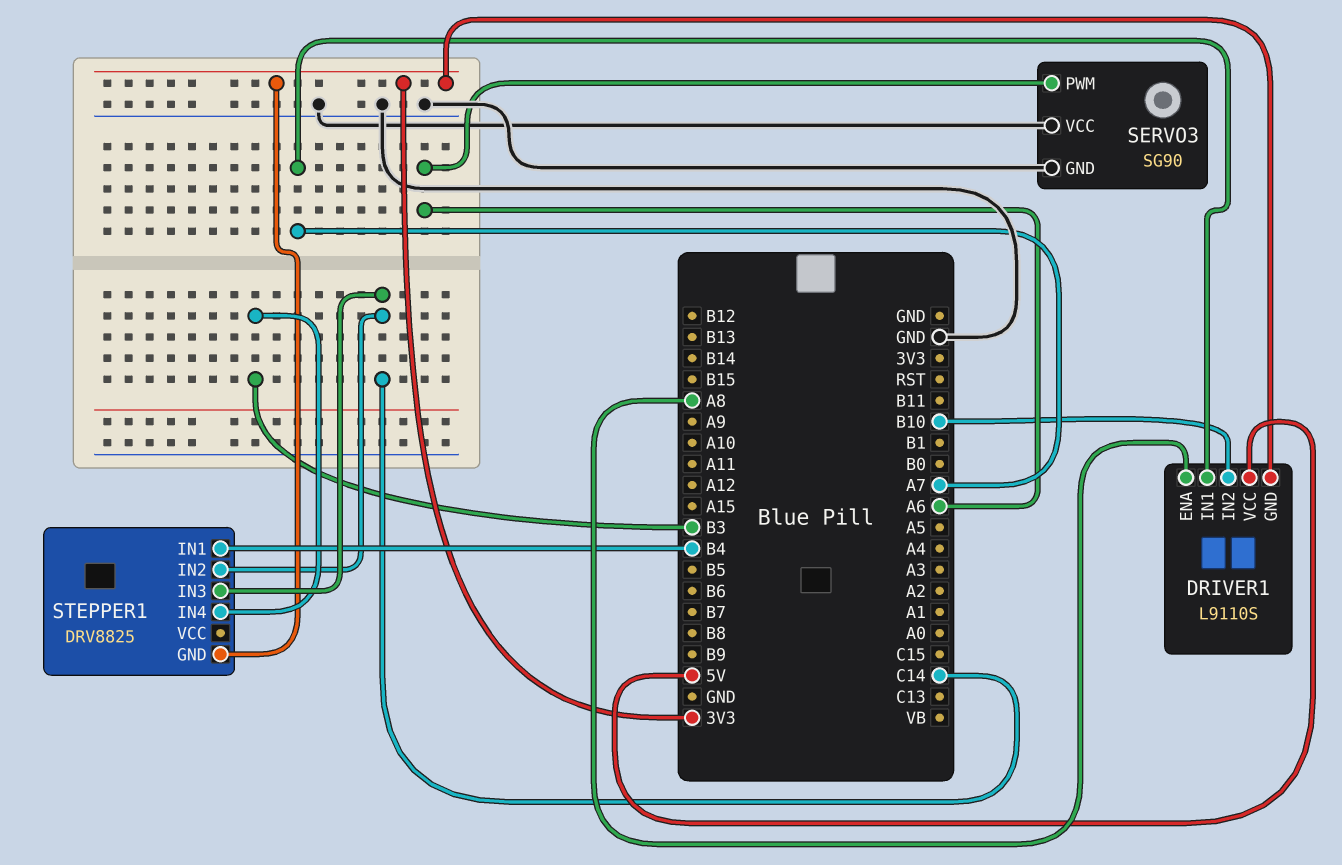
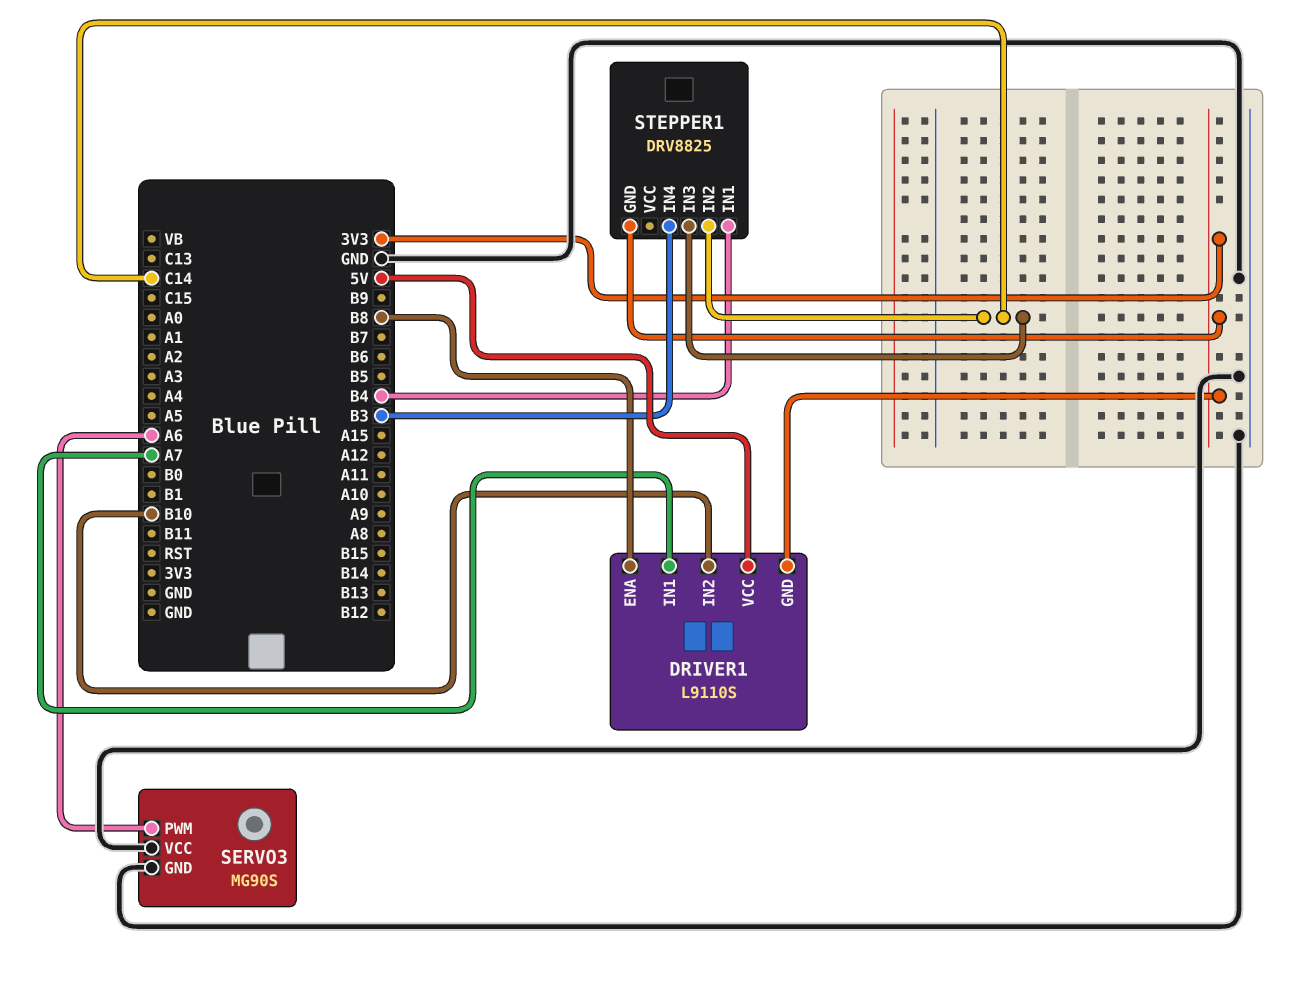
DRIVER1 pin ENA: A8 -> B8
SERVO3: SG90 -> MG90S

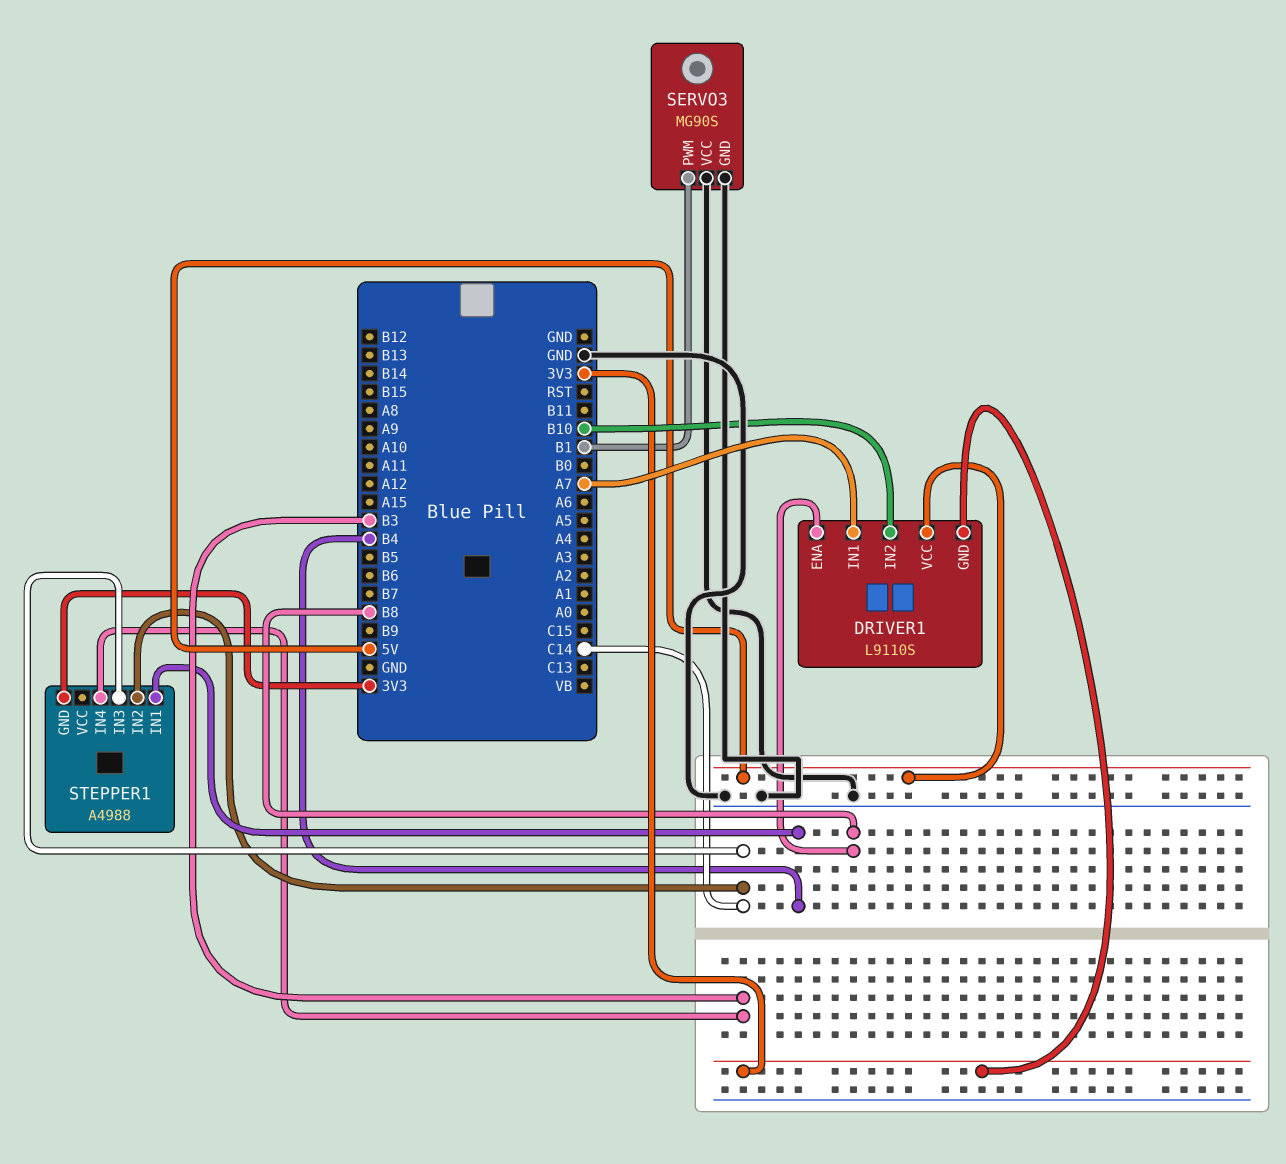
SERVO3 pin PWM: A6 -> B1
STEPPER1: DRV8825 -> A4988

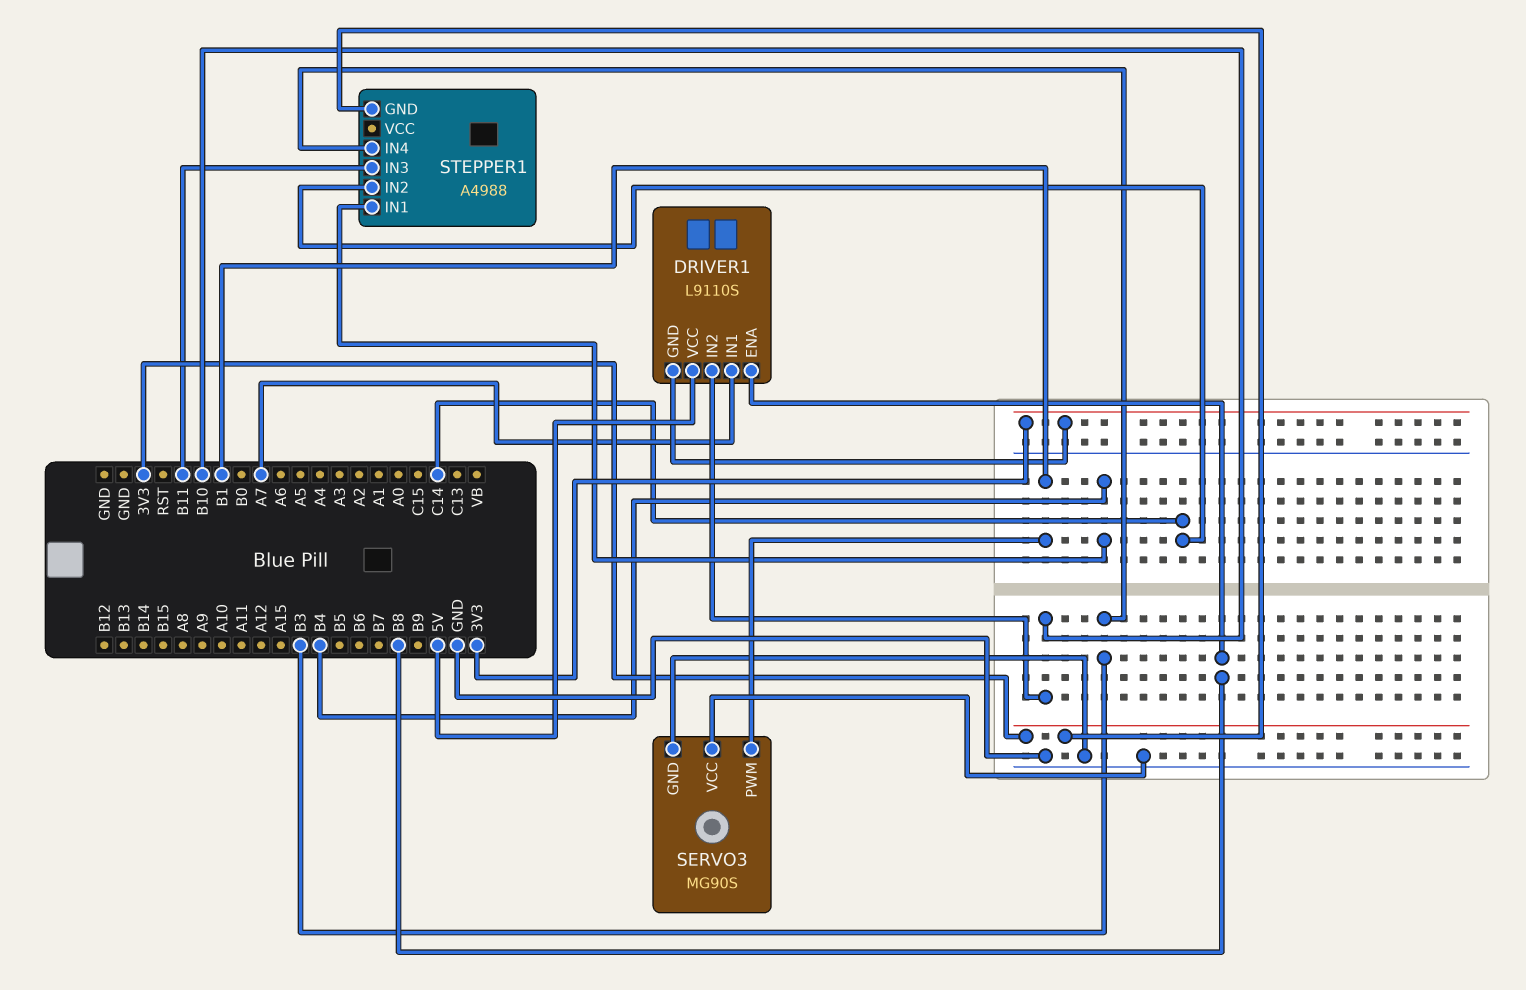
STEPPER1 pin IN3: C14 -> B11

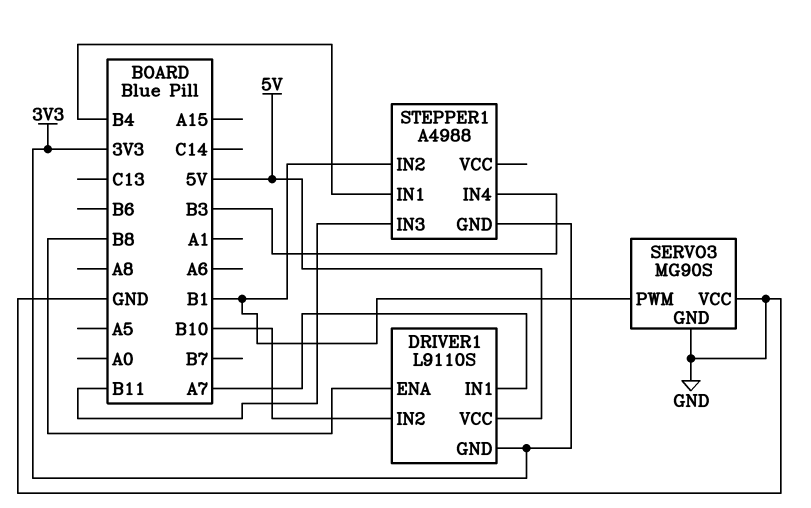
STEPPER1 pin IN2: C14 -> B1

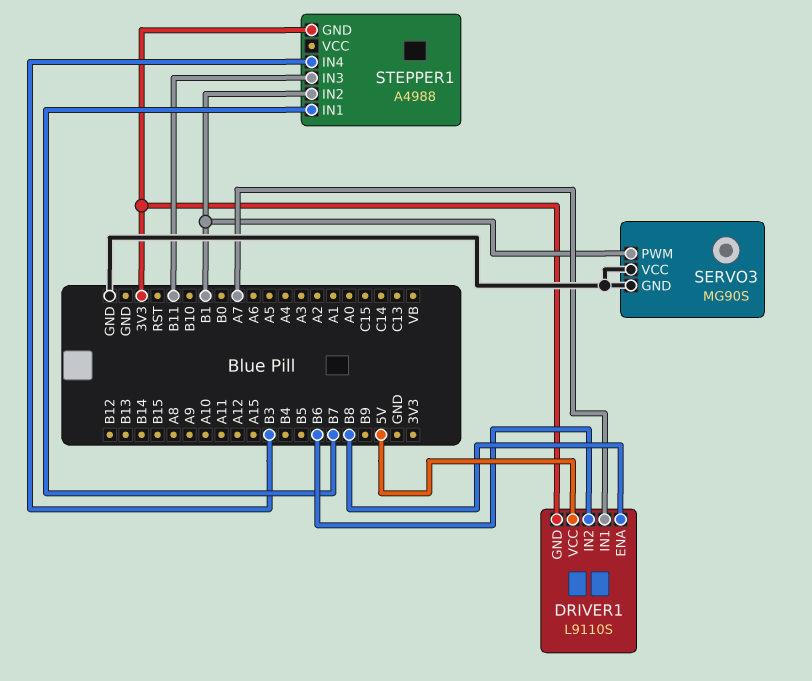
DRIVER1 pin IN2: B10 -> B6
STEPPER1 pin IN1: B4 -> B7

